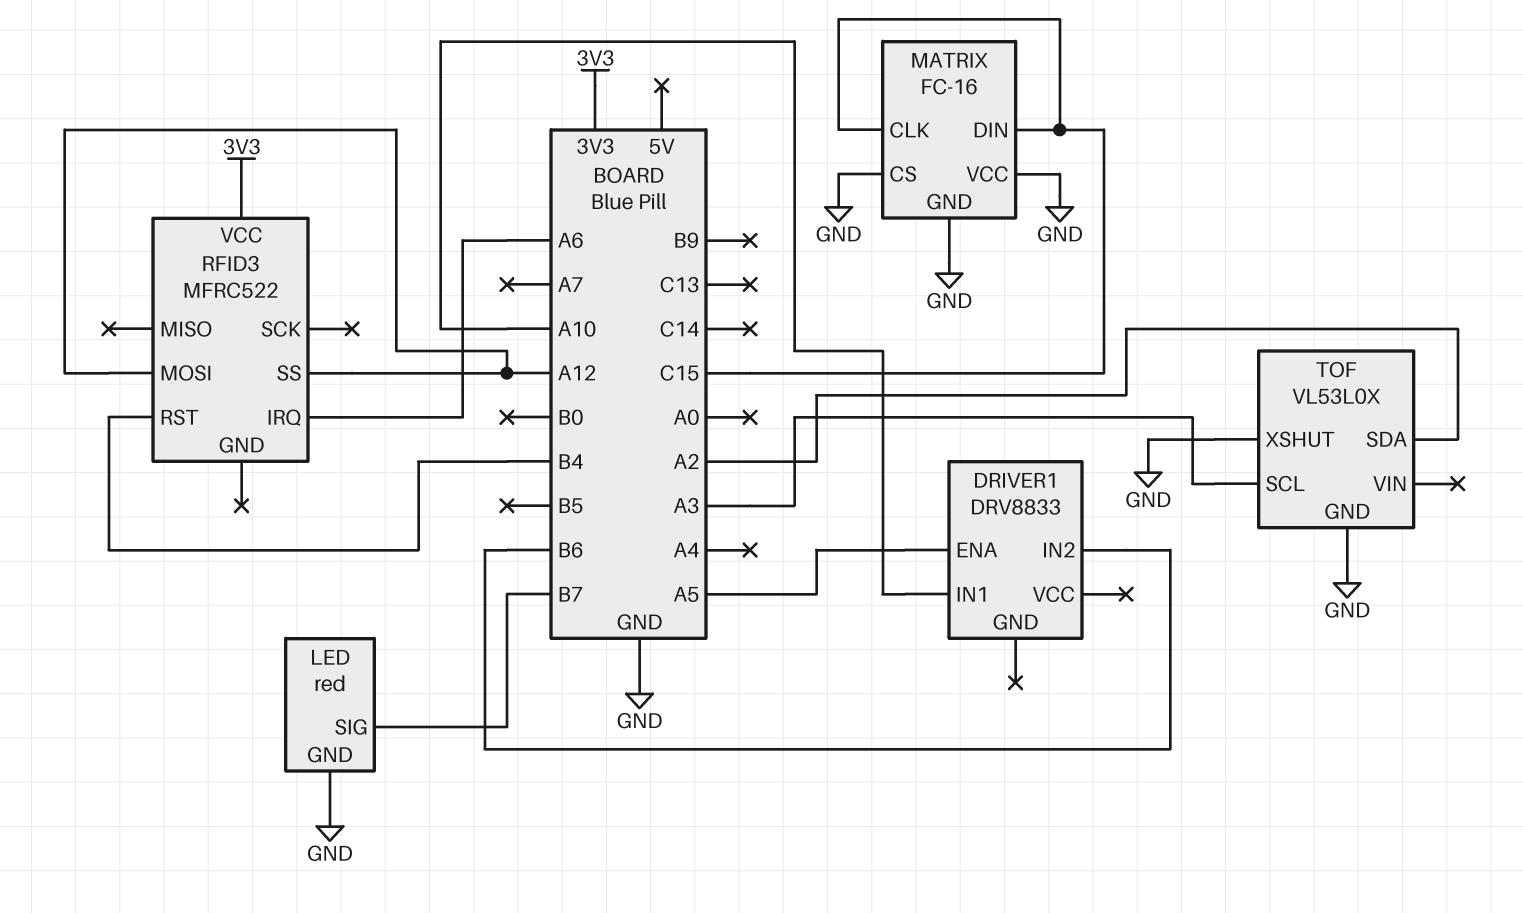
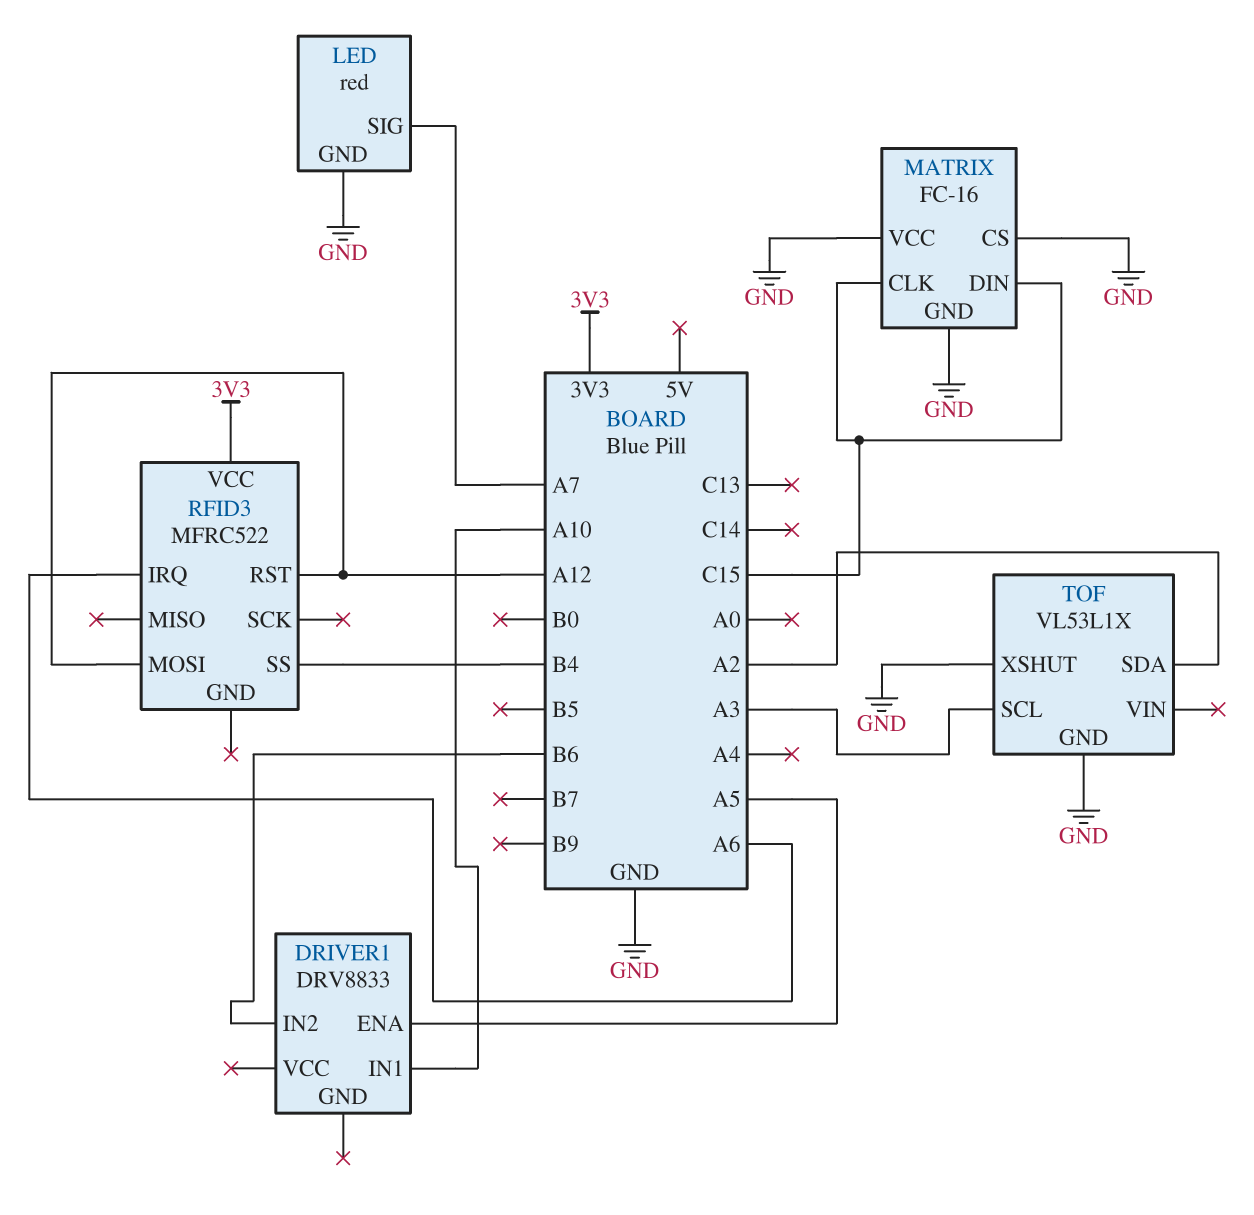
LED pin SIG: B7 -> A7
RFID3 pin RST: B4 -> A12
RFID3 pin SS: A12 -> B4
TOF: VL53L0X -> VL53L1X

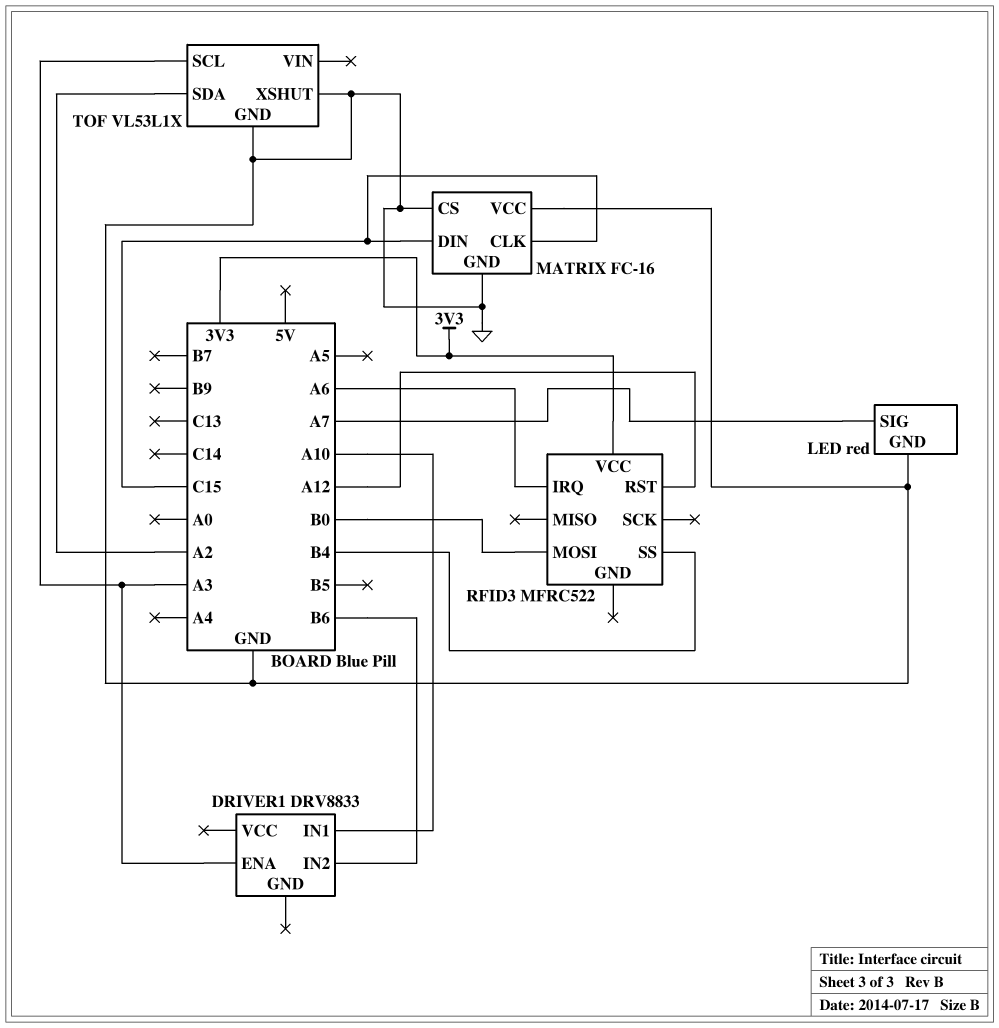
DRIVER1 pin ENA: A5 -> A3
RFID3 pin MOSI: A12 -> B0

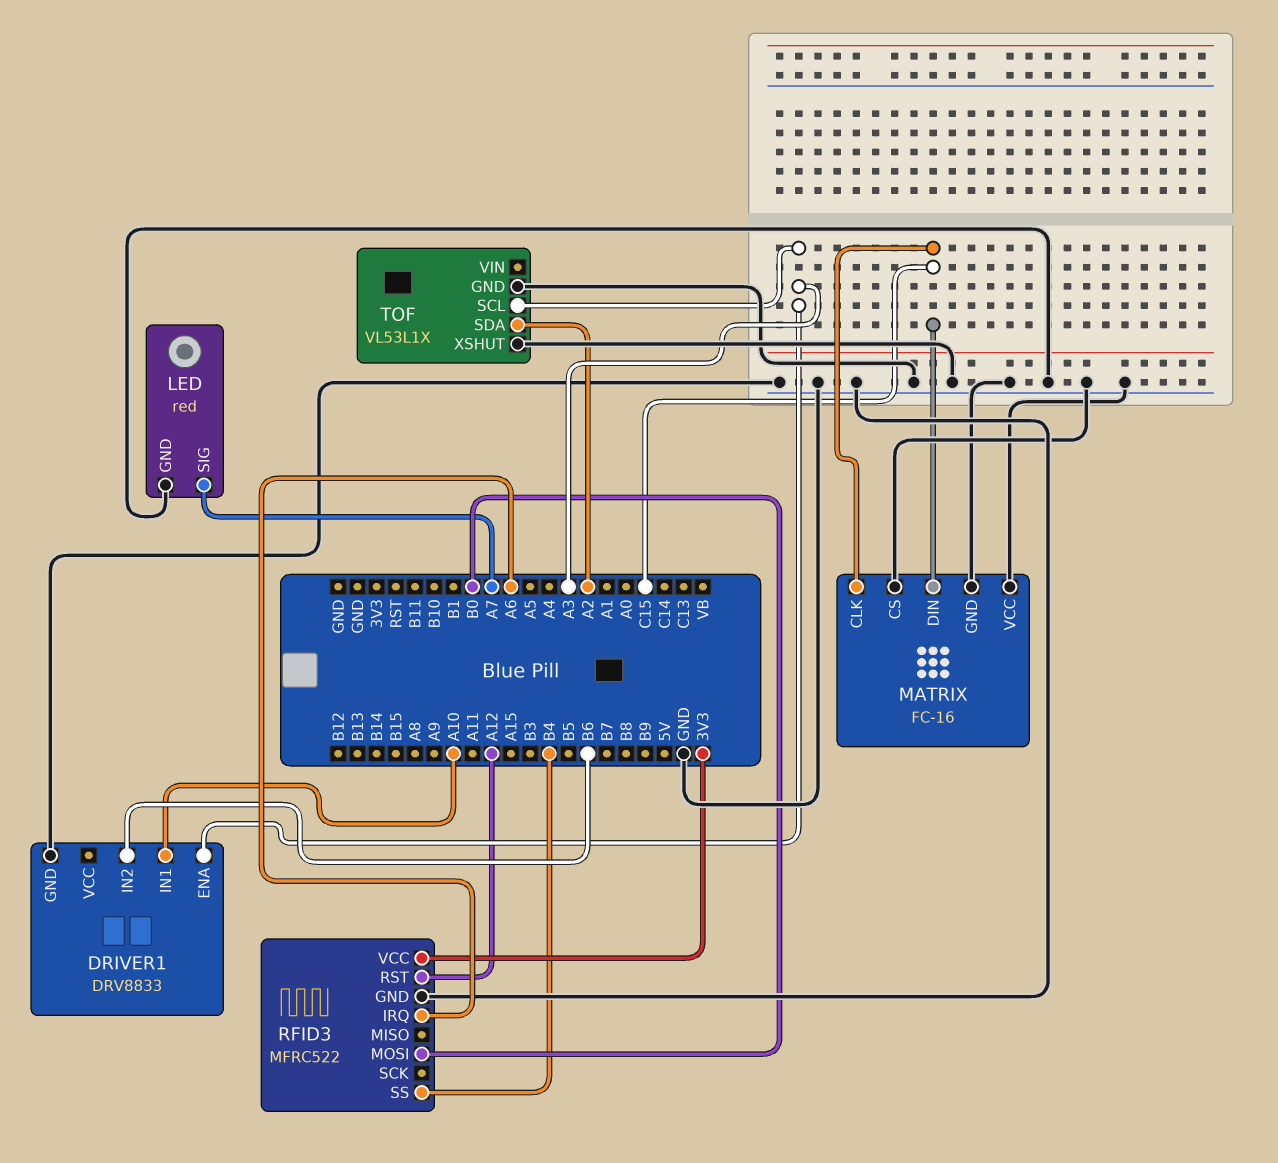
DRIVER1 pin GND: none -> GND
RFID3 pin GND: none -> GND

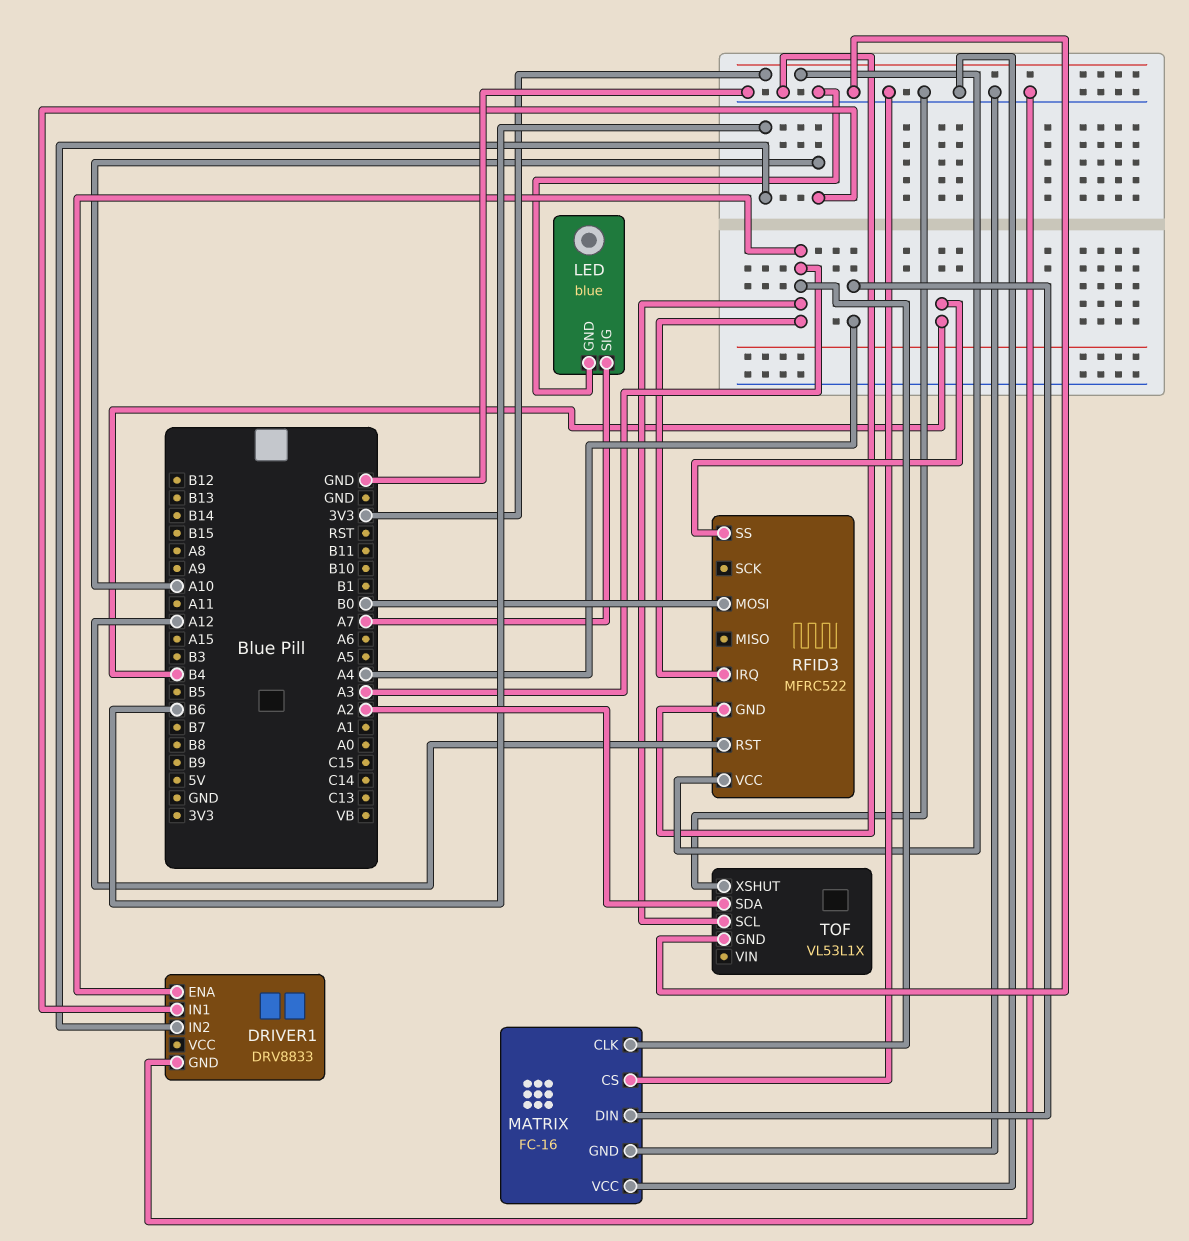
LED: red -> blue
MATRIX pin CLK: C15 -> A3
MATRIX pin DIN: C15 -> A4
RFID3 pin IRQ: A6 -> A3

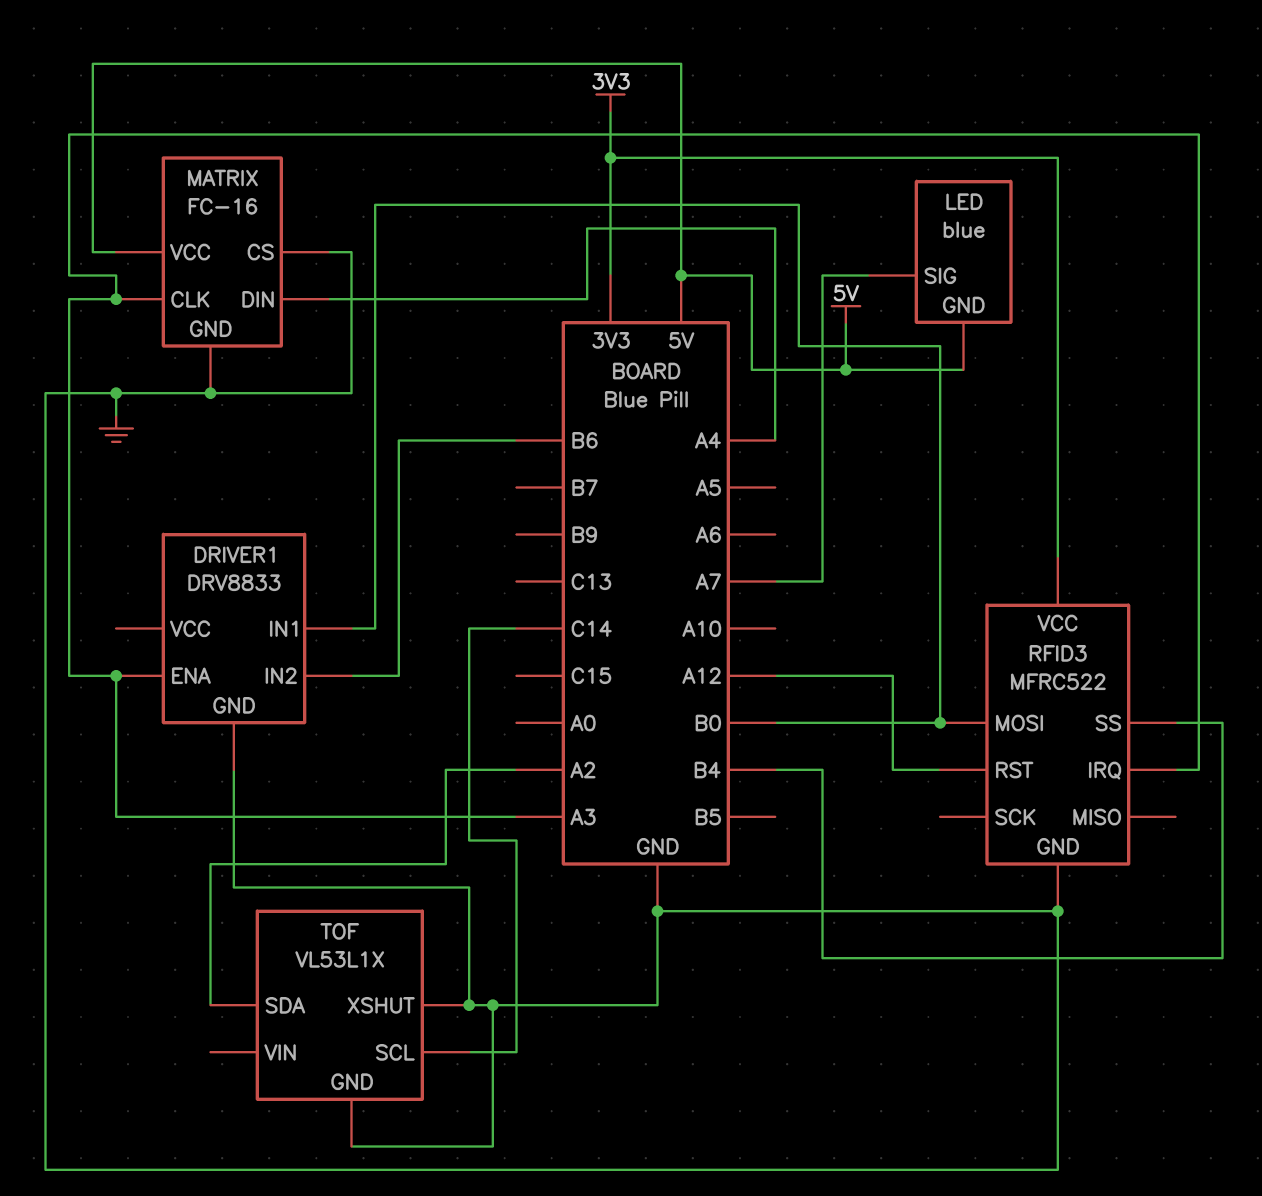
DRIVER1 pin IN1: A10 -> B0
LED pin GND: GND -> 5V
MATRIX pin VCC: GND -> 5V
TOF pin SCL: A3 -> C14

